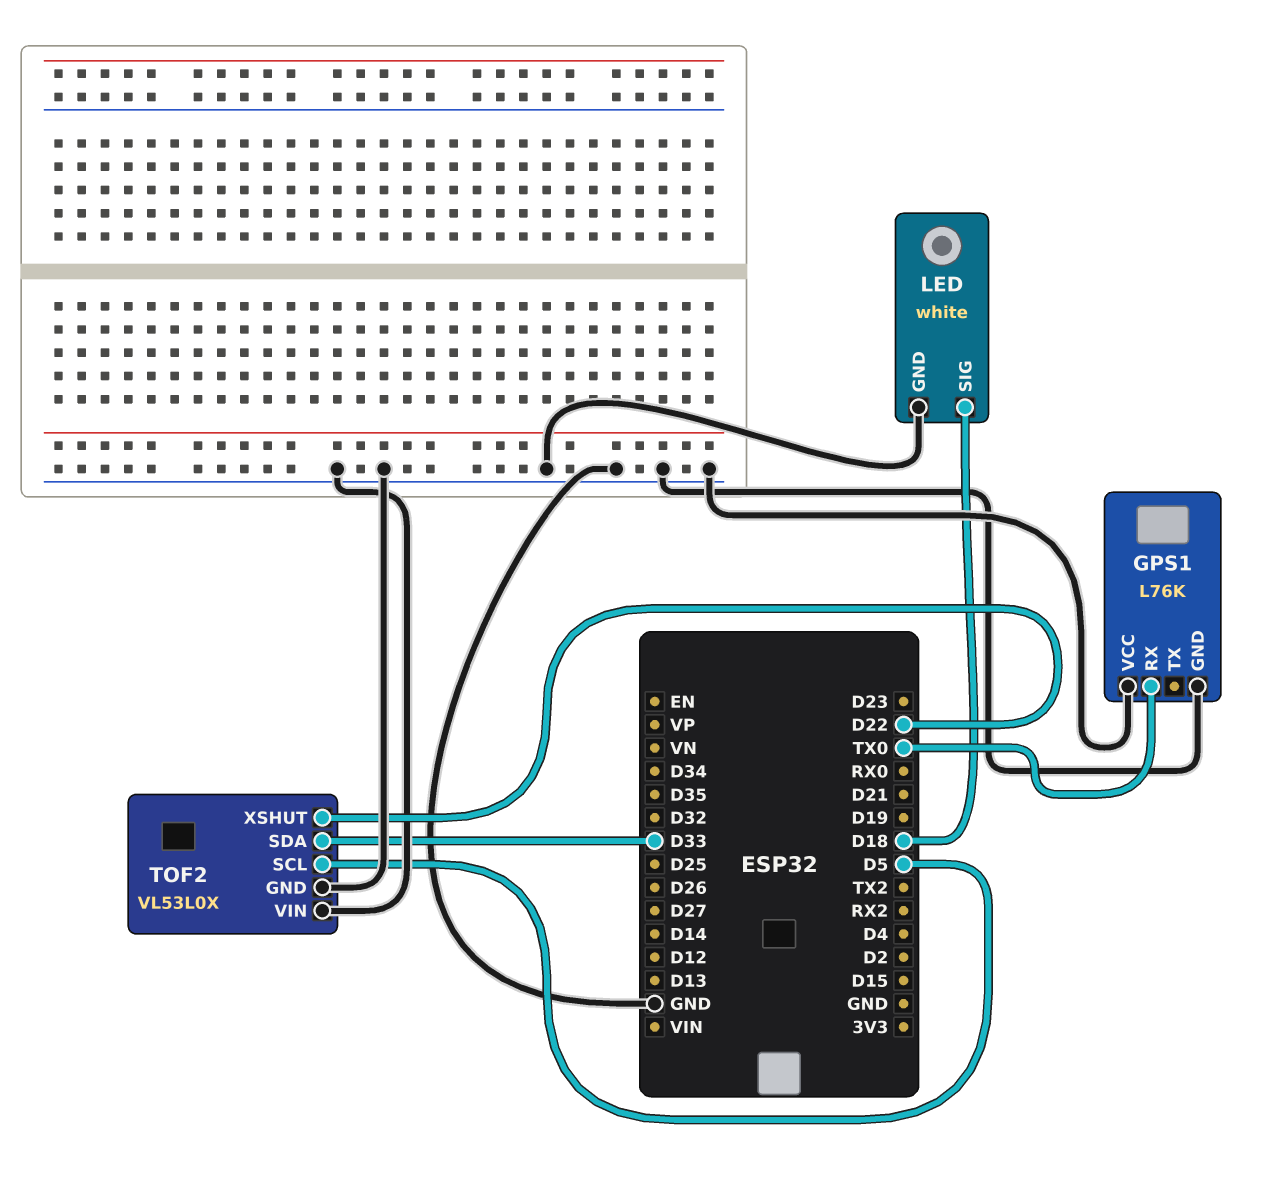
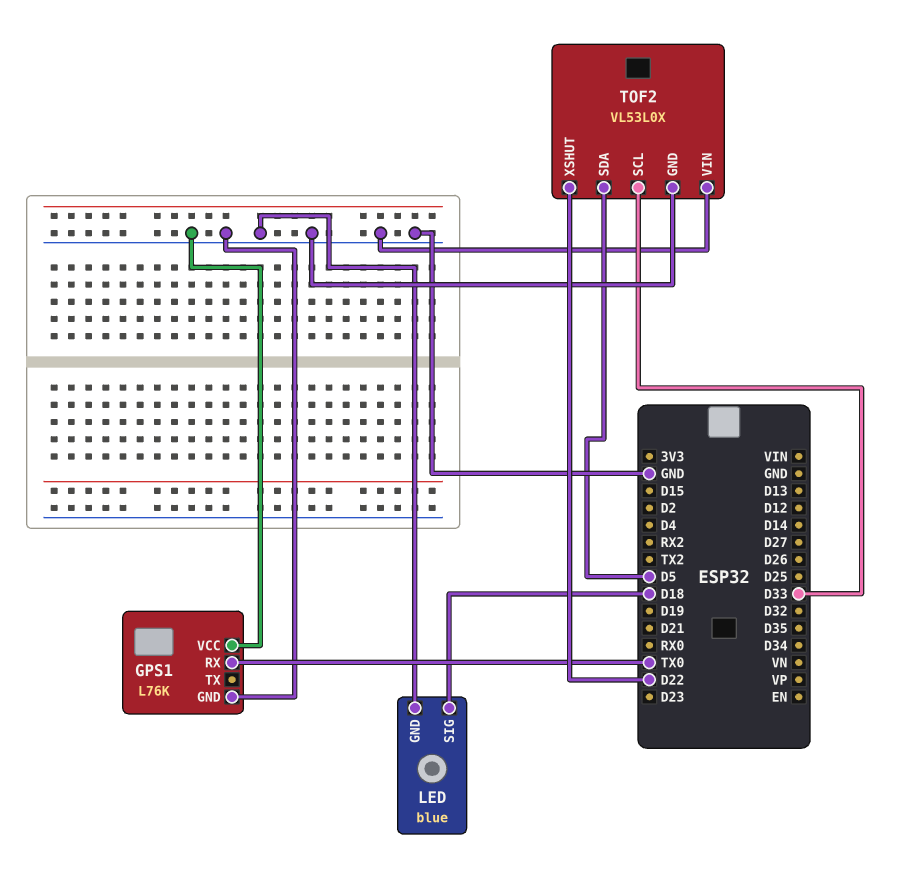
LED: white -> blue
TOF2 pin SCL: D5 -> D33
TOF2 pin SDA: D33 -> D5

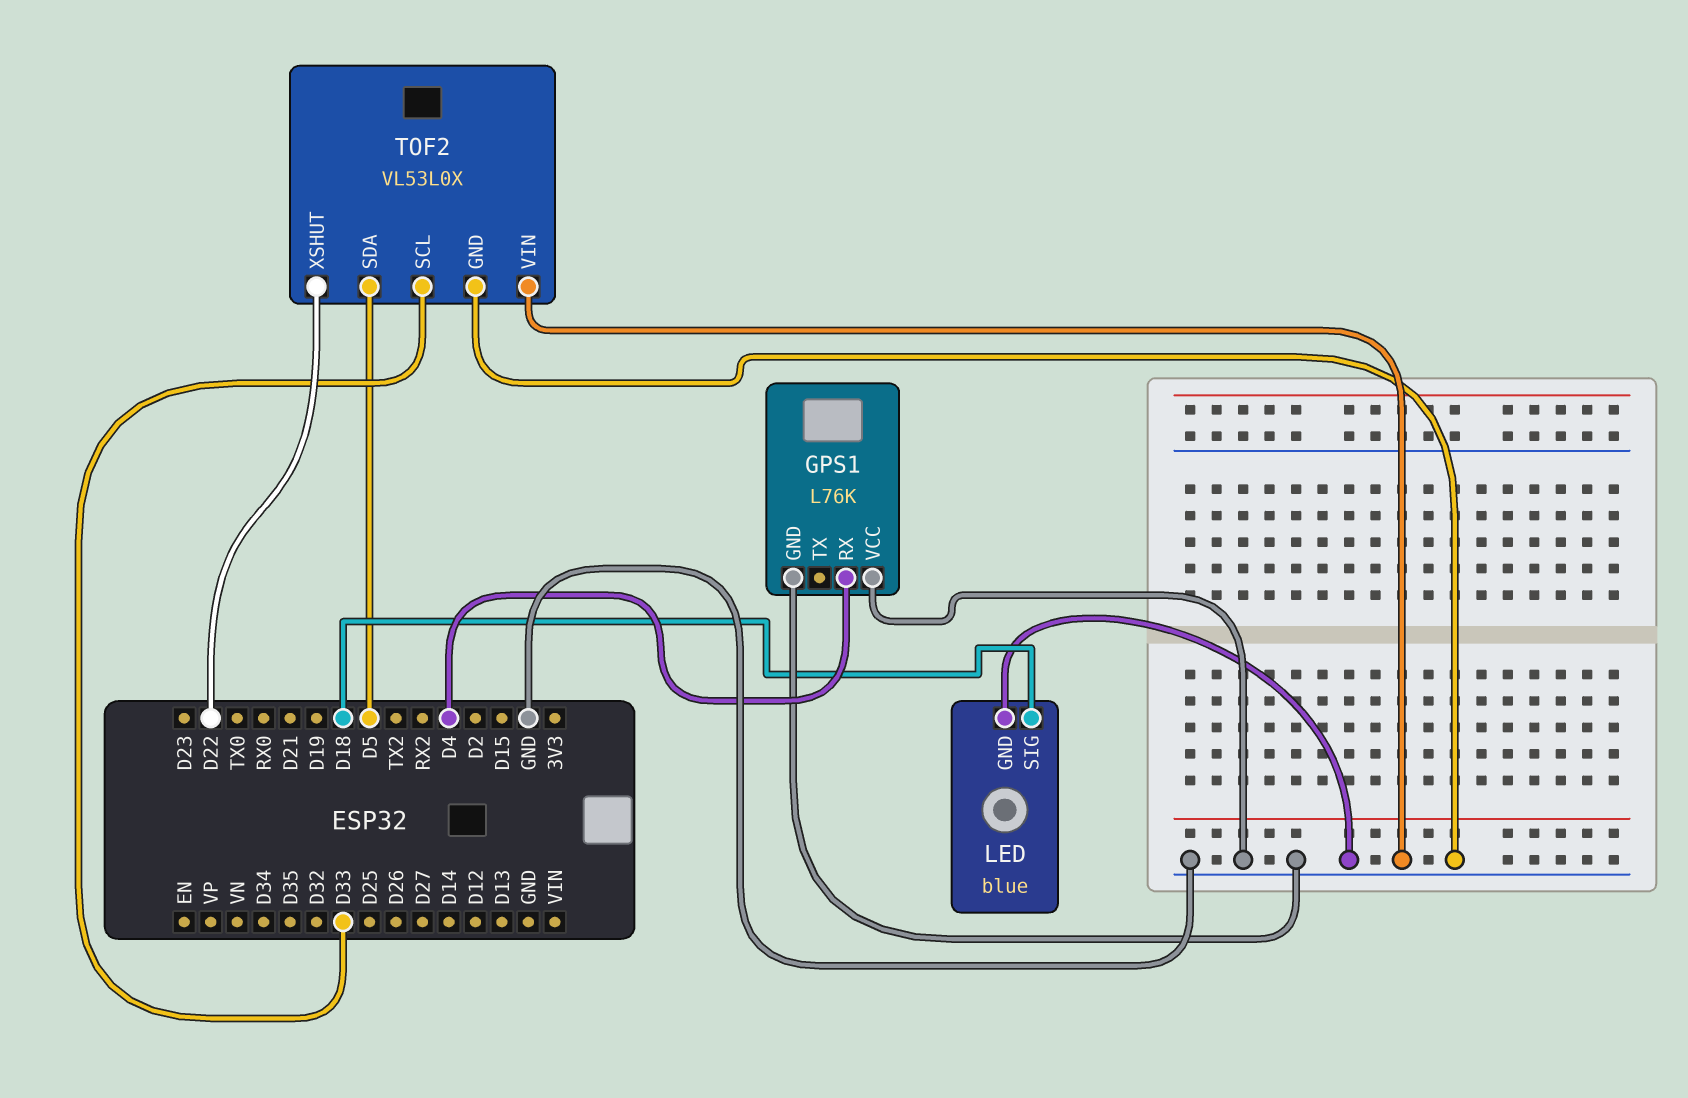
GPS1 pin RX: TX0 -> D4

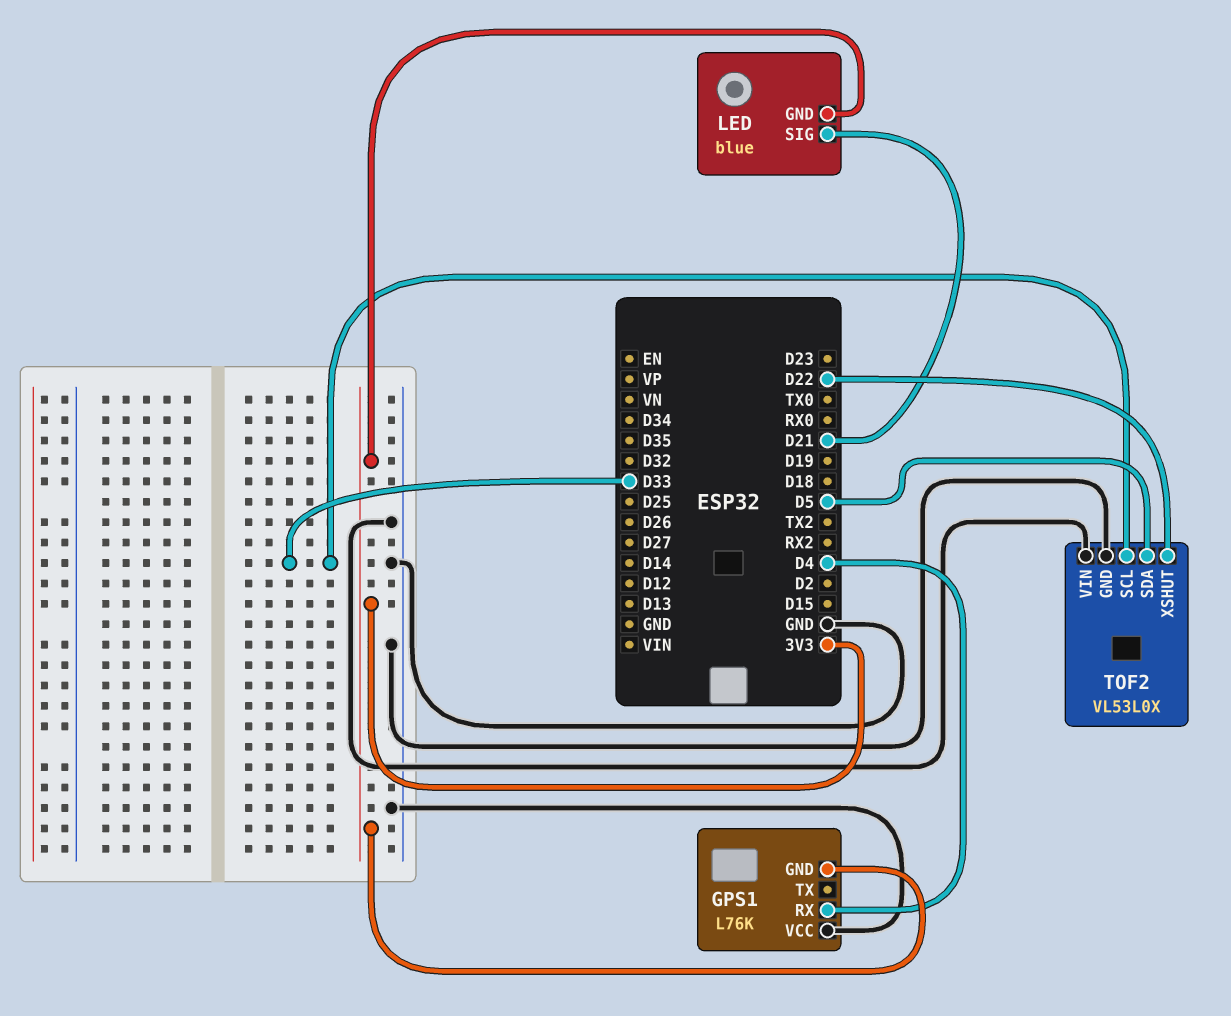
GPS1 pin GND: GND -> 3V3
LED pin GND: GND -> 3V3
LED pin SIG: D18 -> D21

